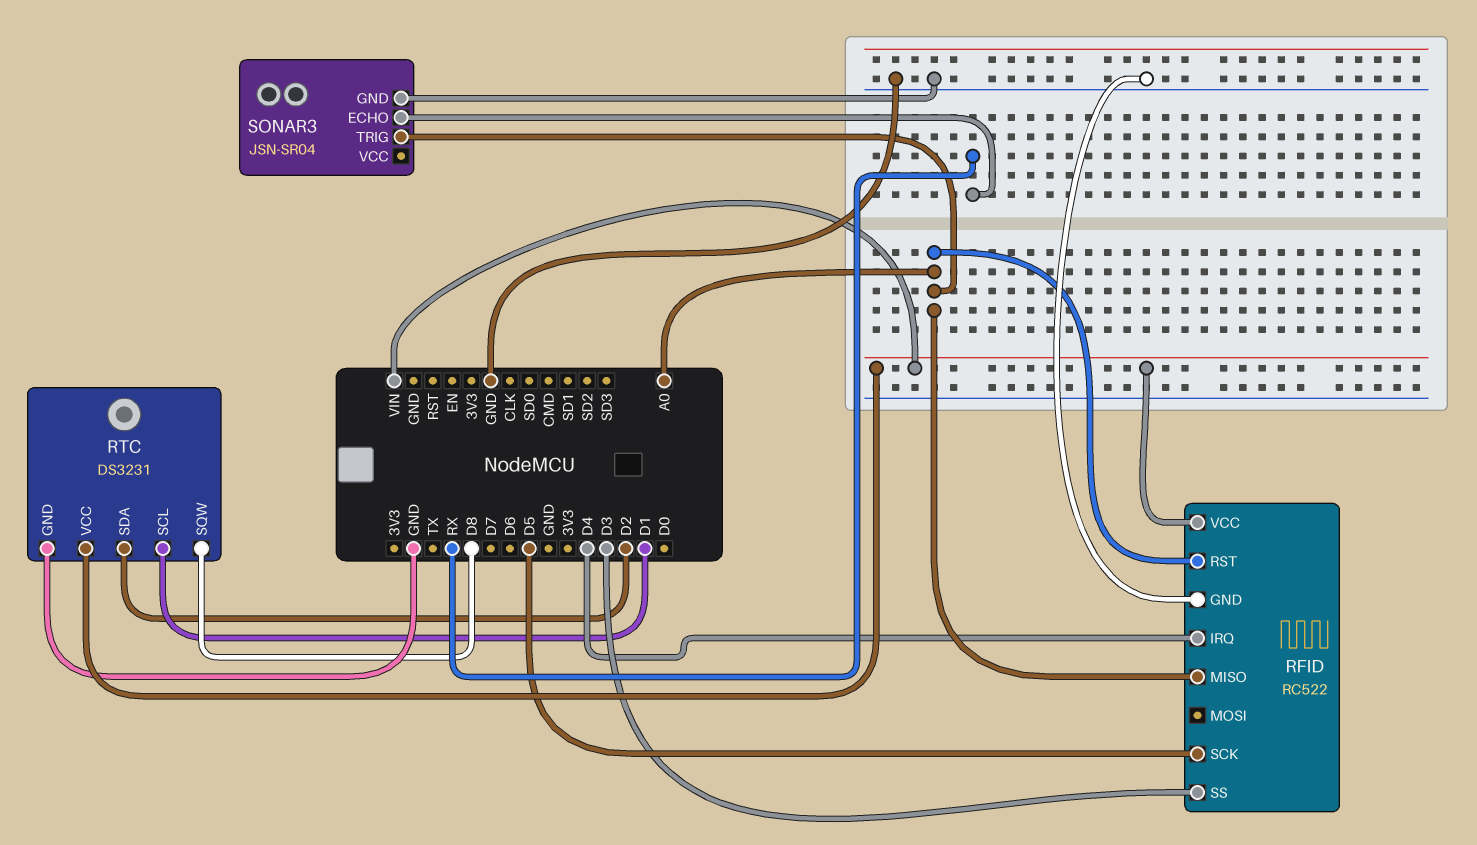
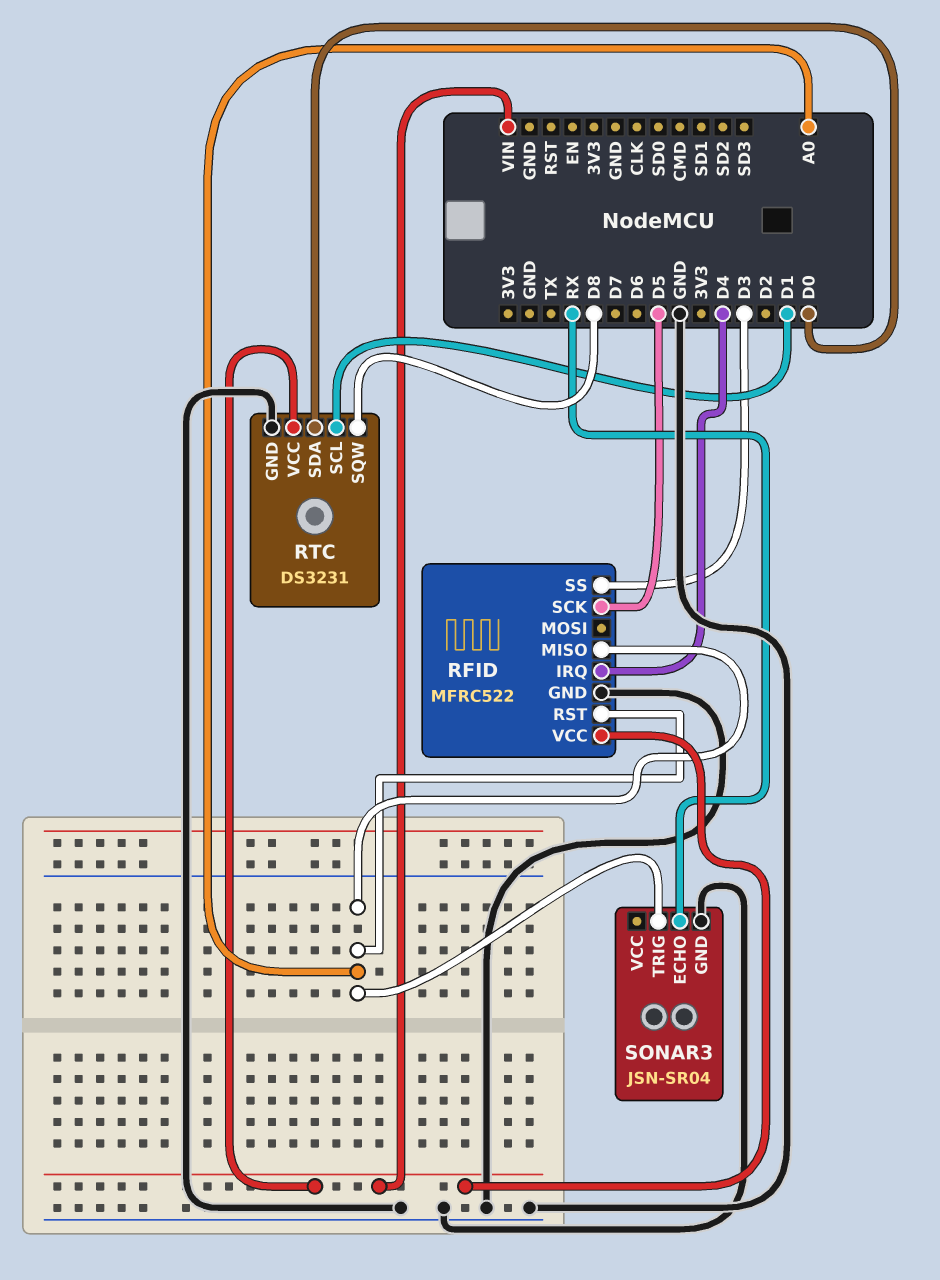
RFID: RC522 -> MFRC522
RTC pin SDA: D2 -> D0

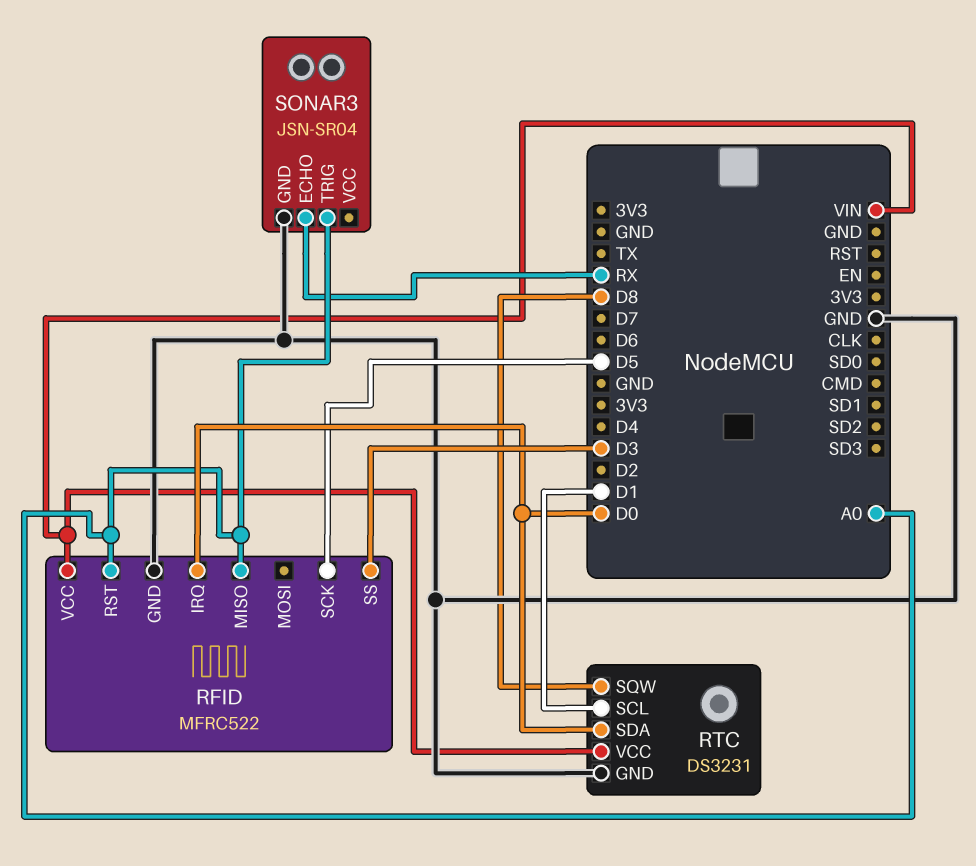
RFID pin IRQ: D4 -> D0

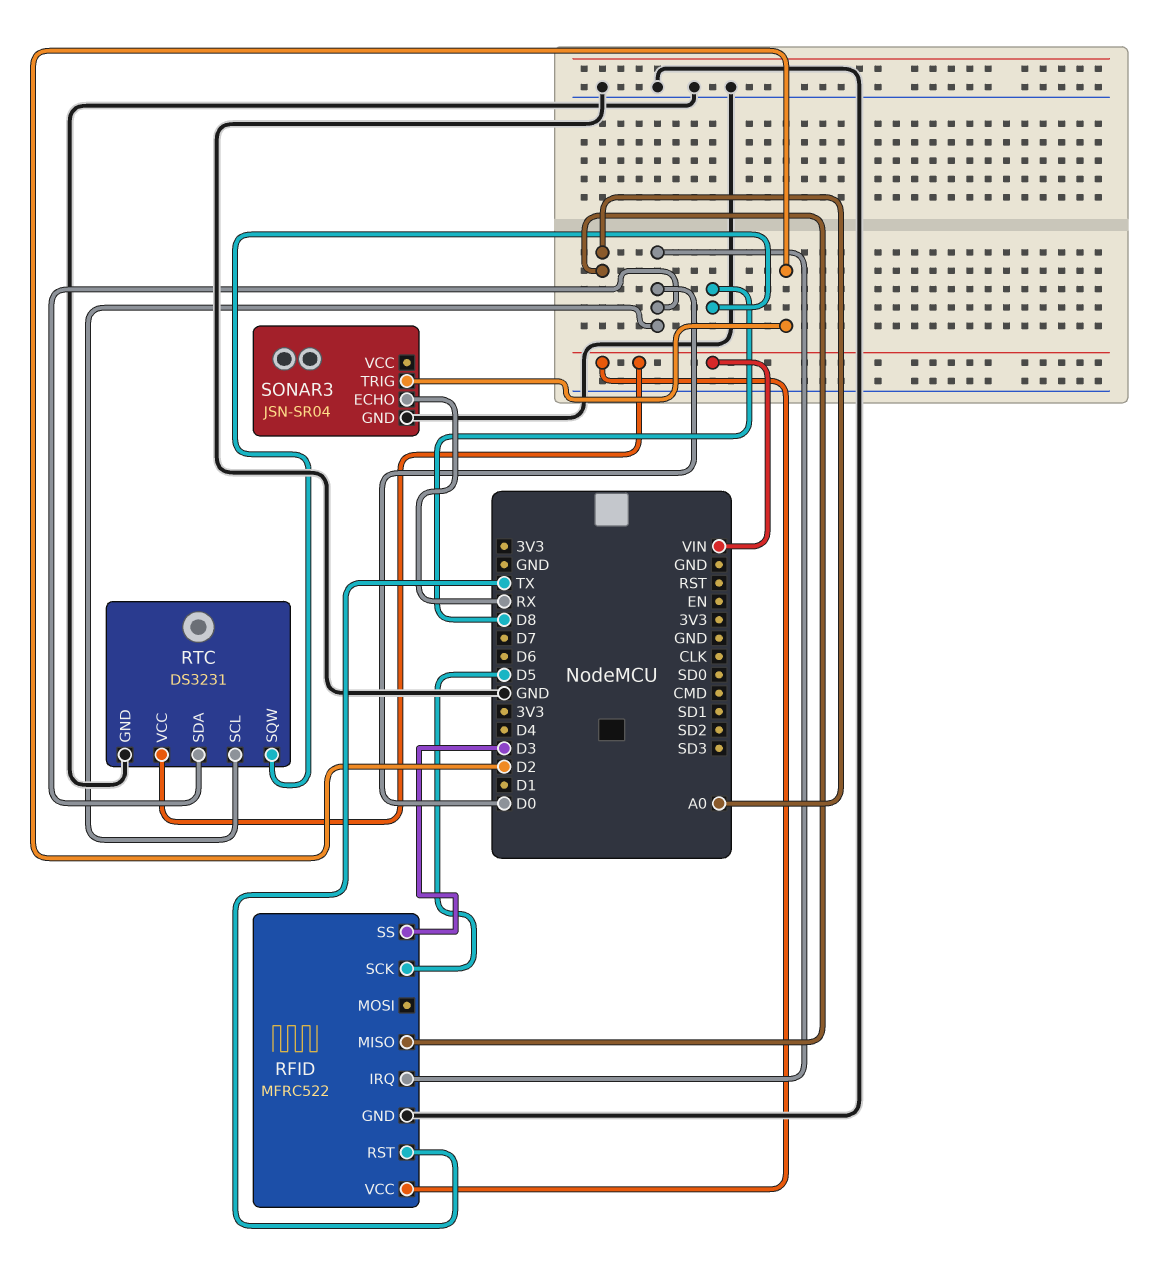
RFID pin RST: A0 -> TX
RTC pin SCL: D1 -> D0
SONAR3 pin TRIG: A0 -> D2

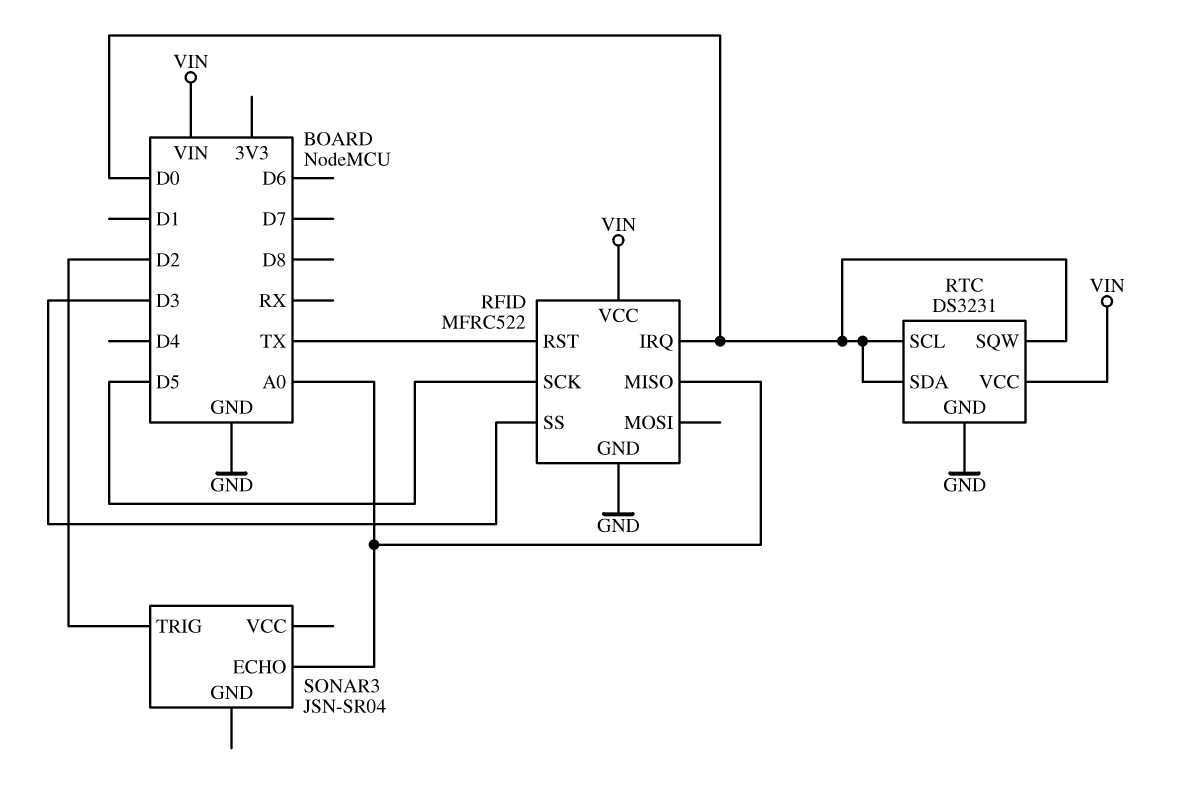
RTC pin SQW: D8 -> D0
SONAR3 pin ECHO: RX -> A0
SONAR3 pin GND: GND -> none

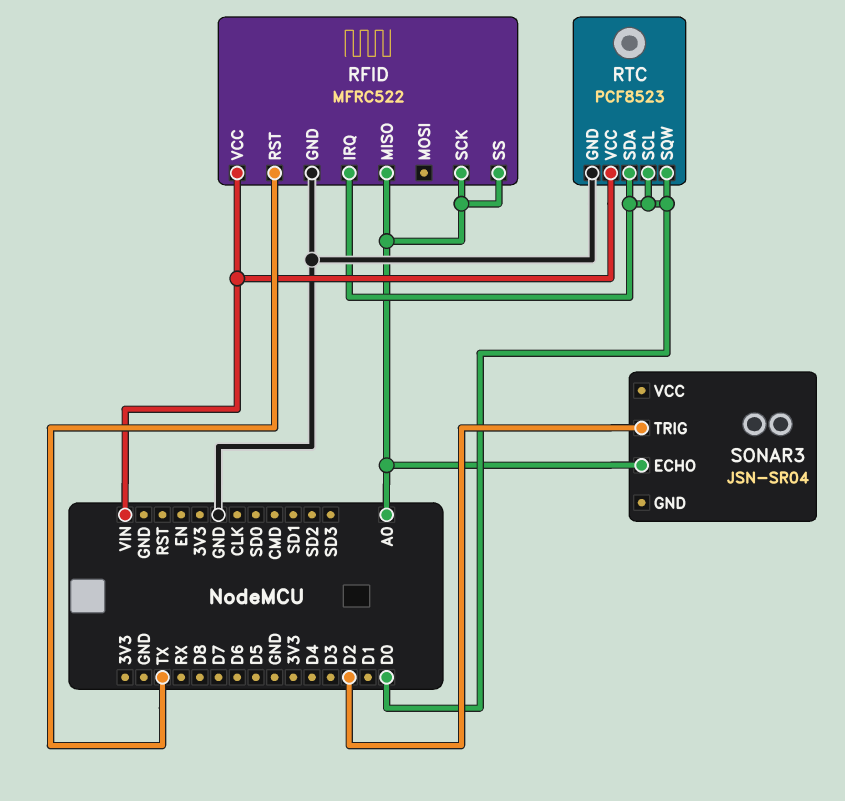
RFID pin SCK: D5 -> A0
RFID pin SS: D3 -> A0
RTC: DS3231 -> PCF8523

